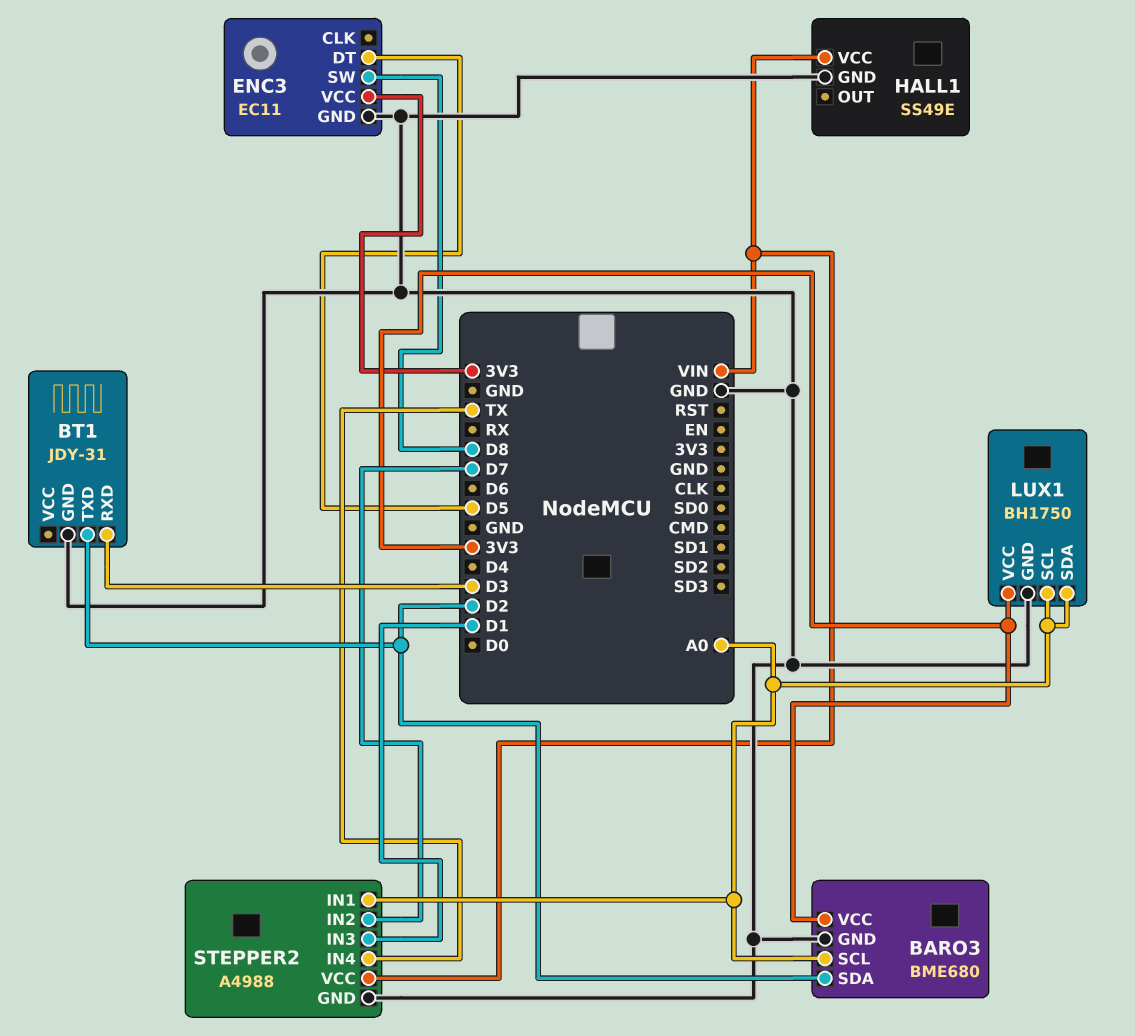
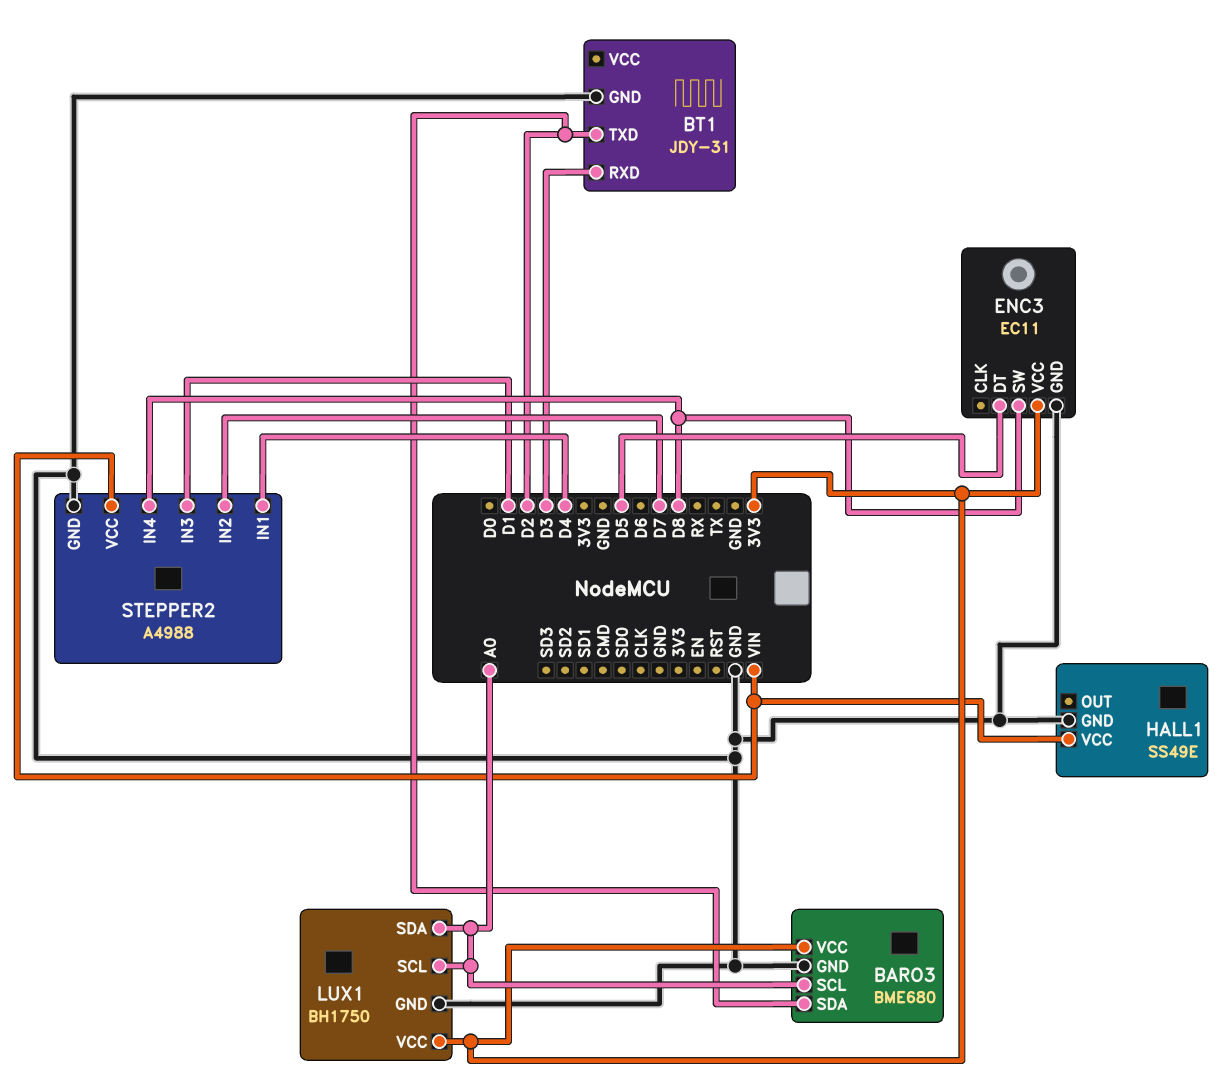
STEPPER2 pin IN1: A0 -> D4
STEPPER2 pin IN4: TX -> D8

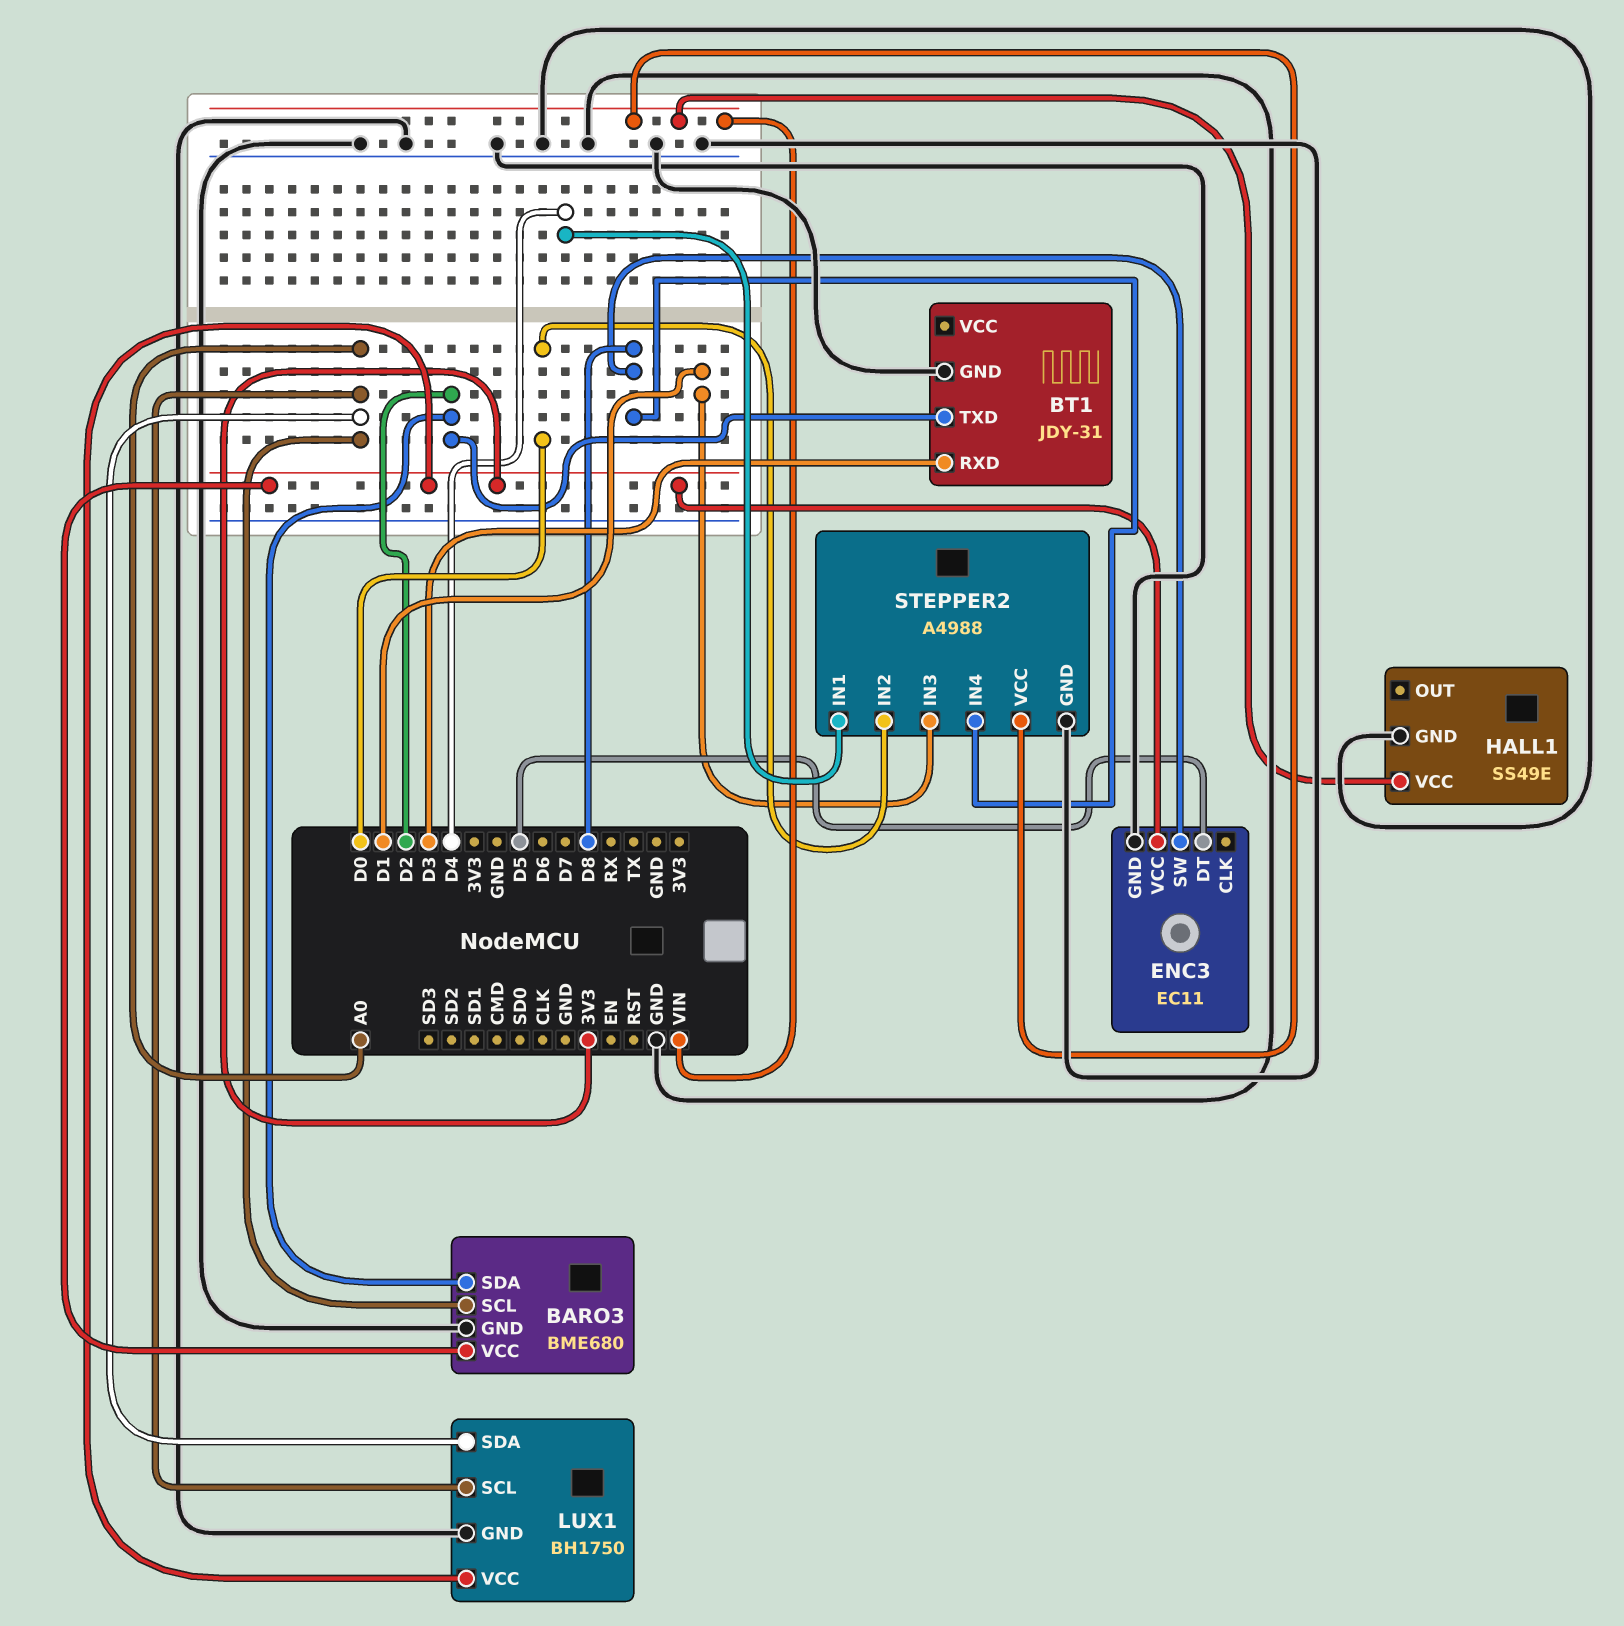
STEPPER2 pin IN2: D7 -> D0

